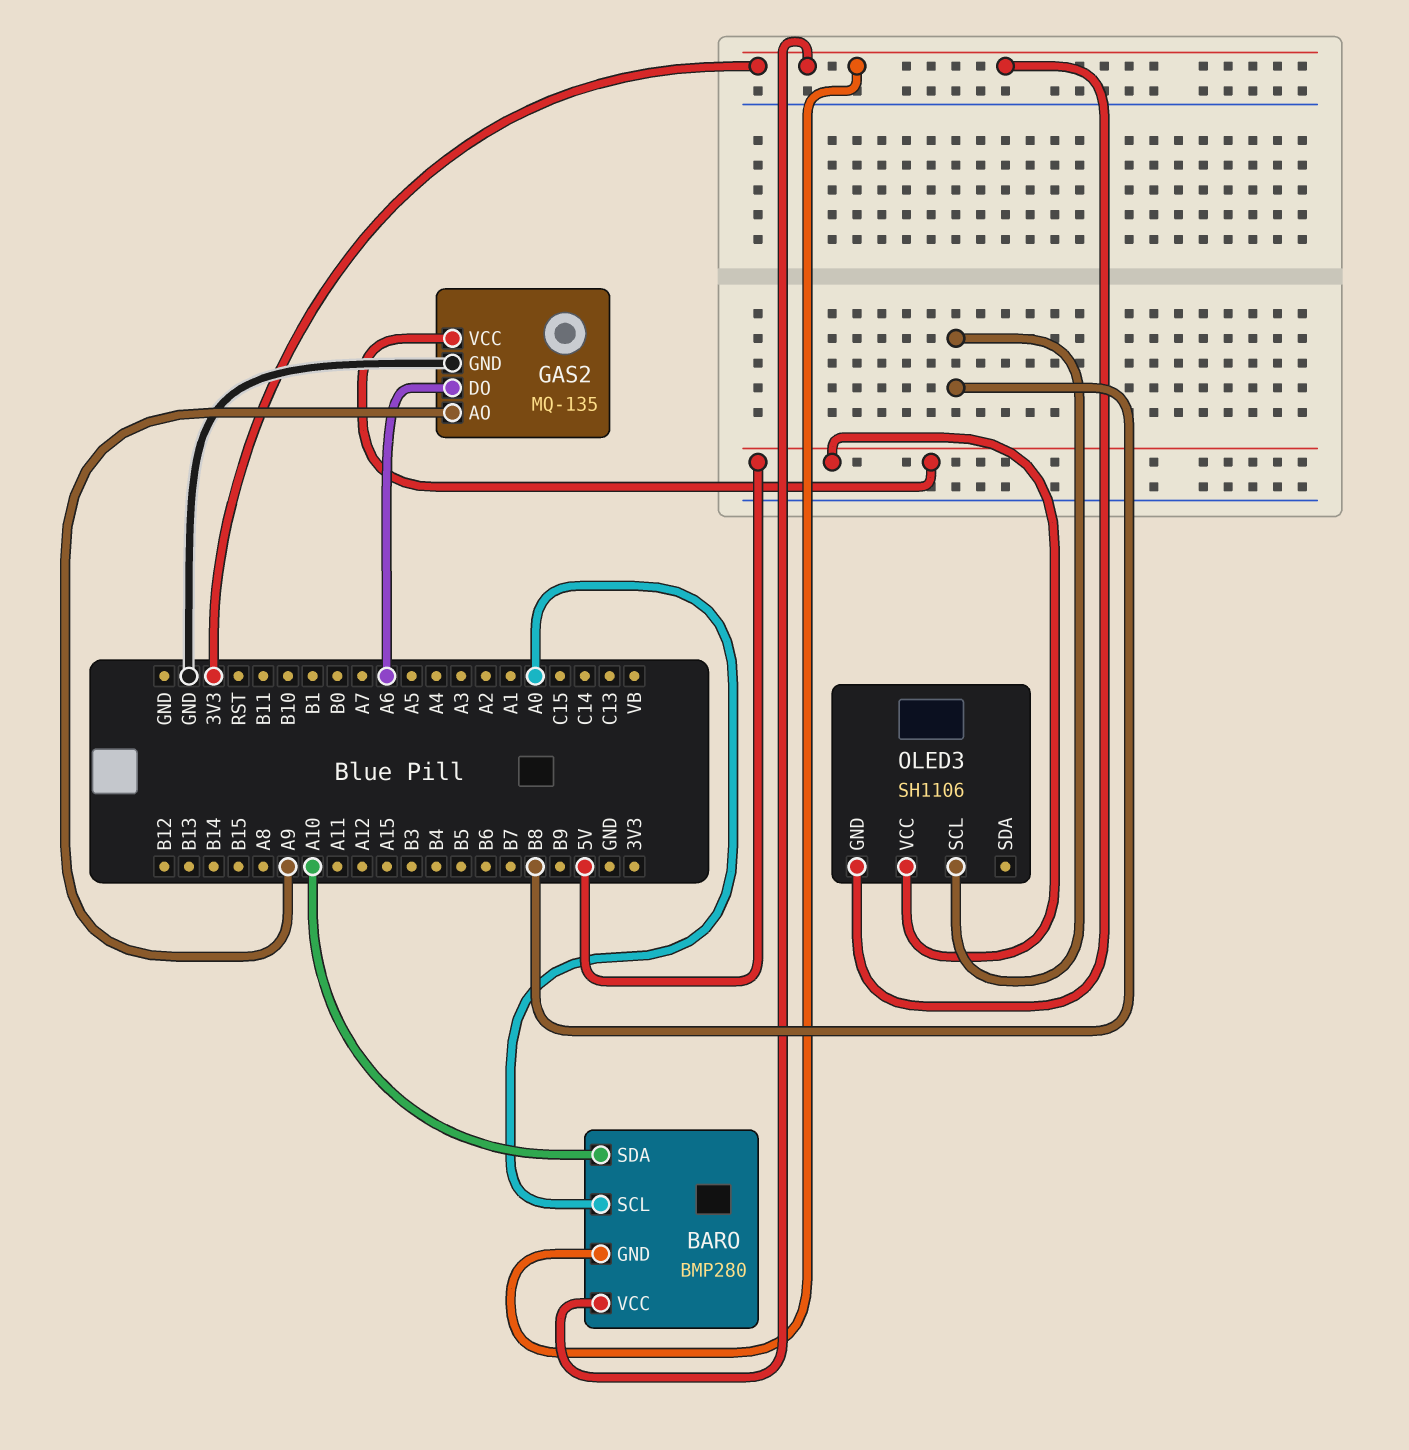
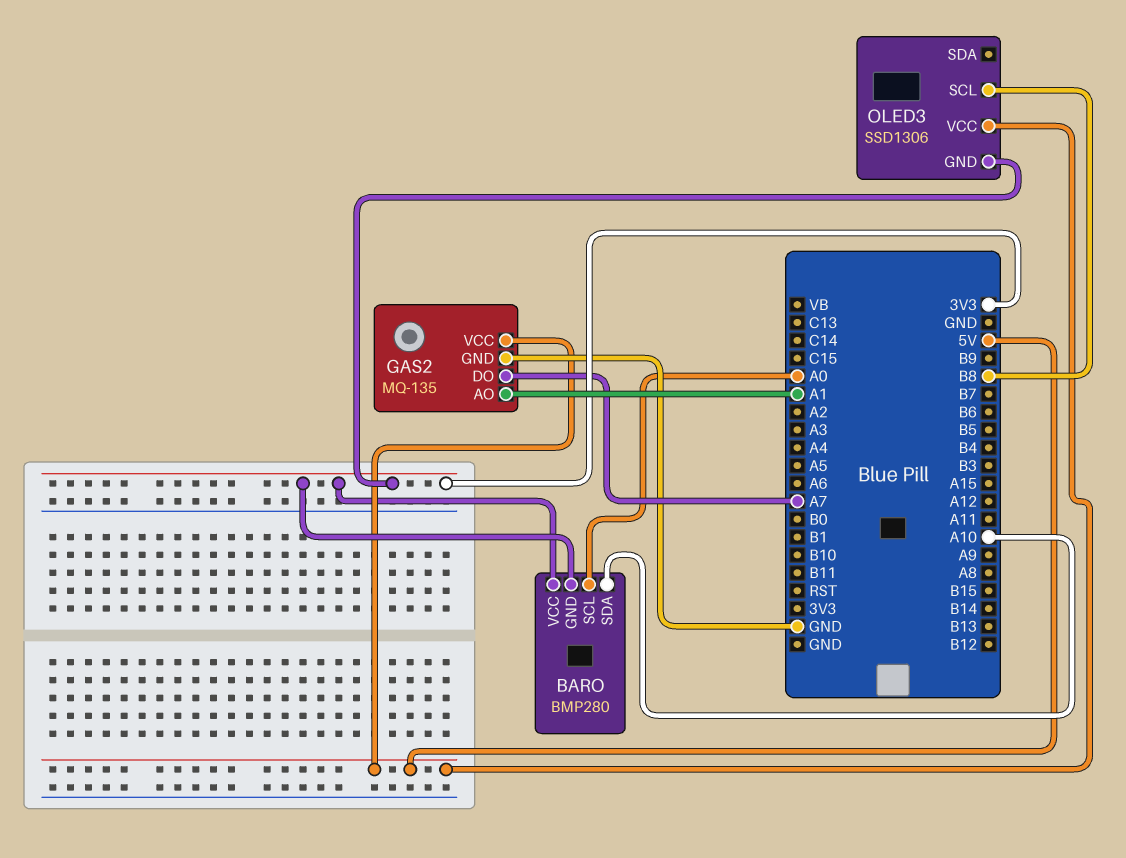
GAS2 pin AO: A9 -> A1
GAS2 pin DO: A6 -> A7
OLED3: SH1106 -> SSD1306

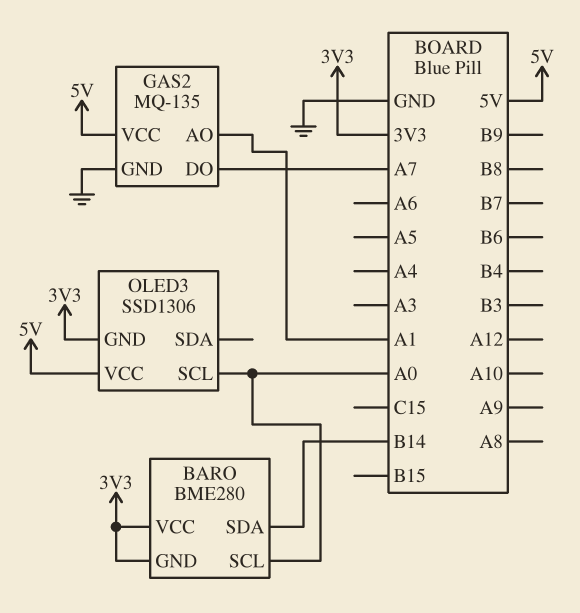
BARO: BMP280 -> BME280
BARO pin SDA: A10 -> B14
OLED3 pin SCL: B8 -> A0

